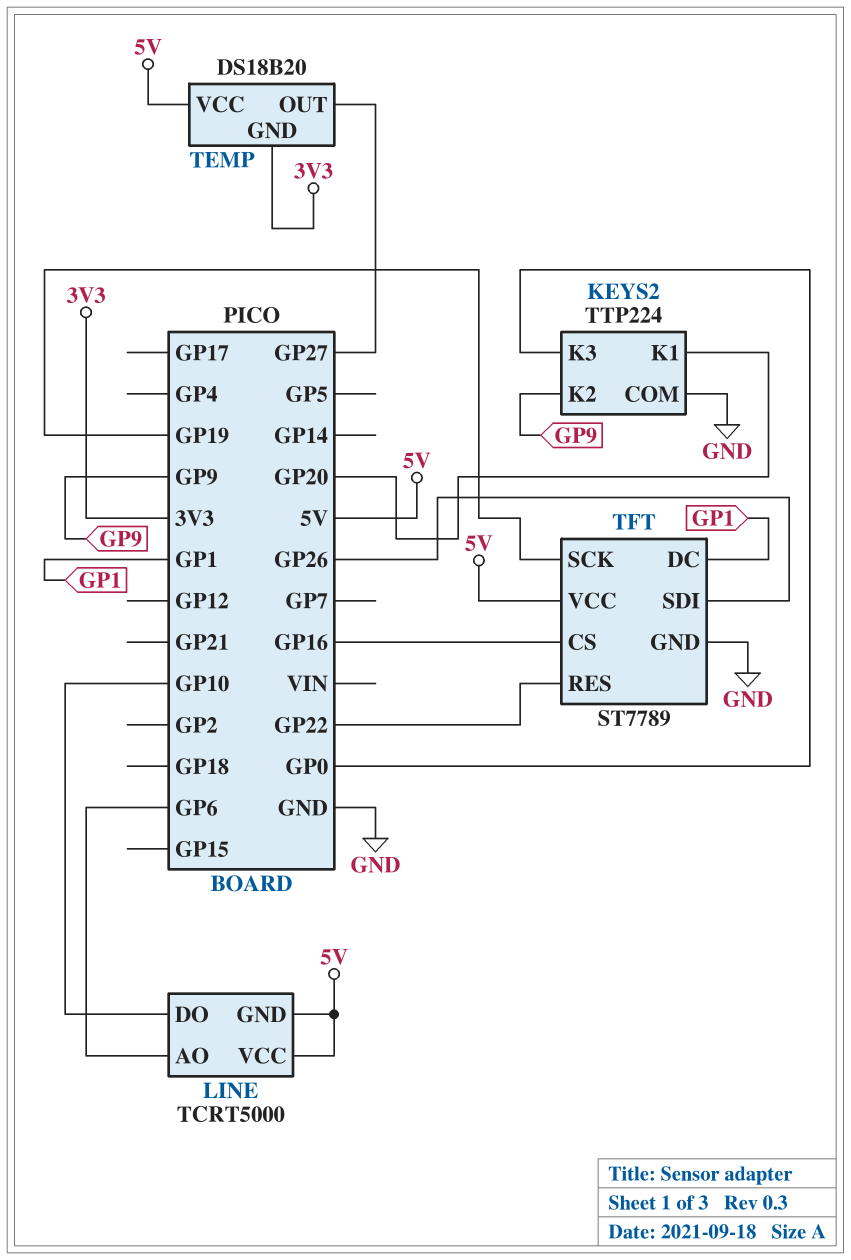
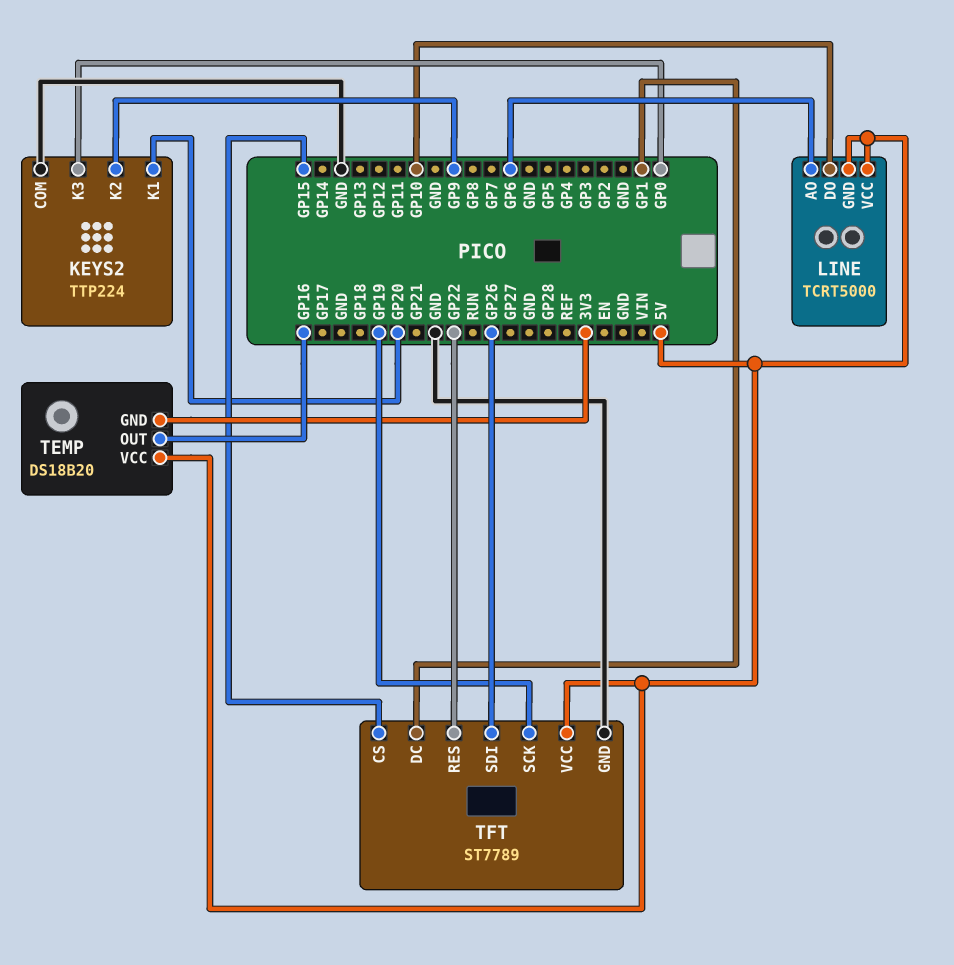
TEMP pin OUT: GP27 -> GP16
TFT pin CS: GP16 -> GP15

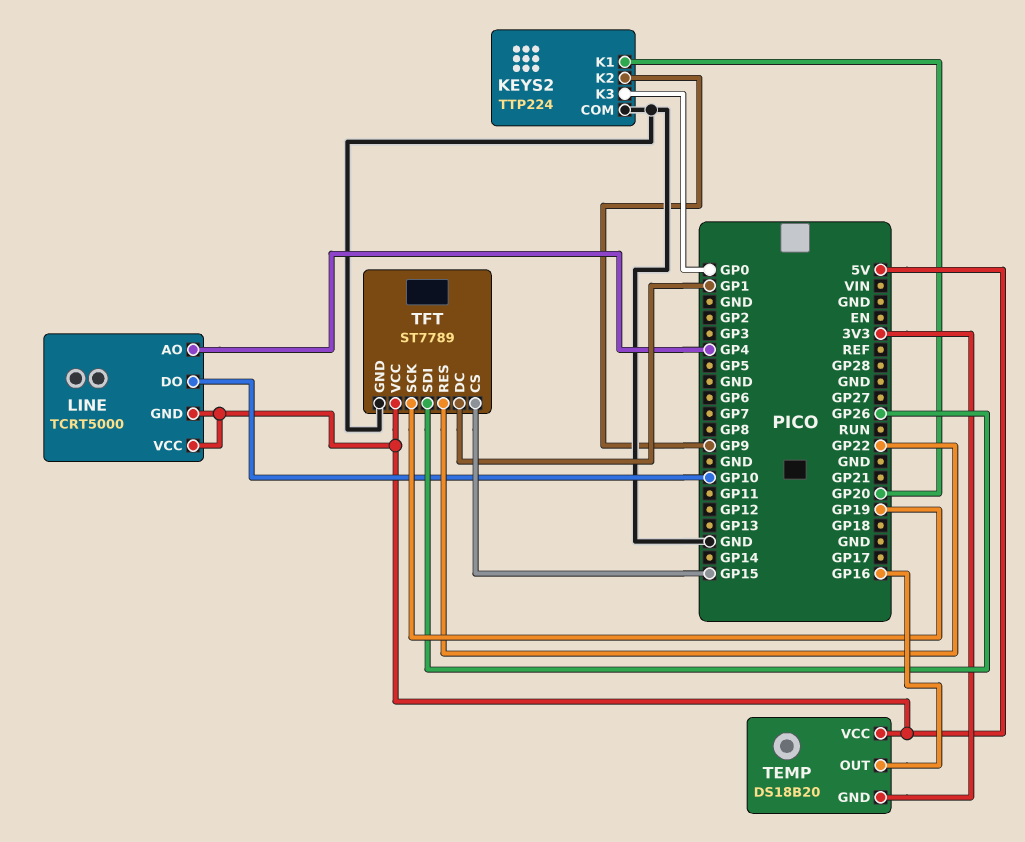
LINE pin AO: GP6 -> GP4

